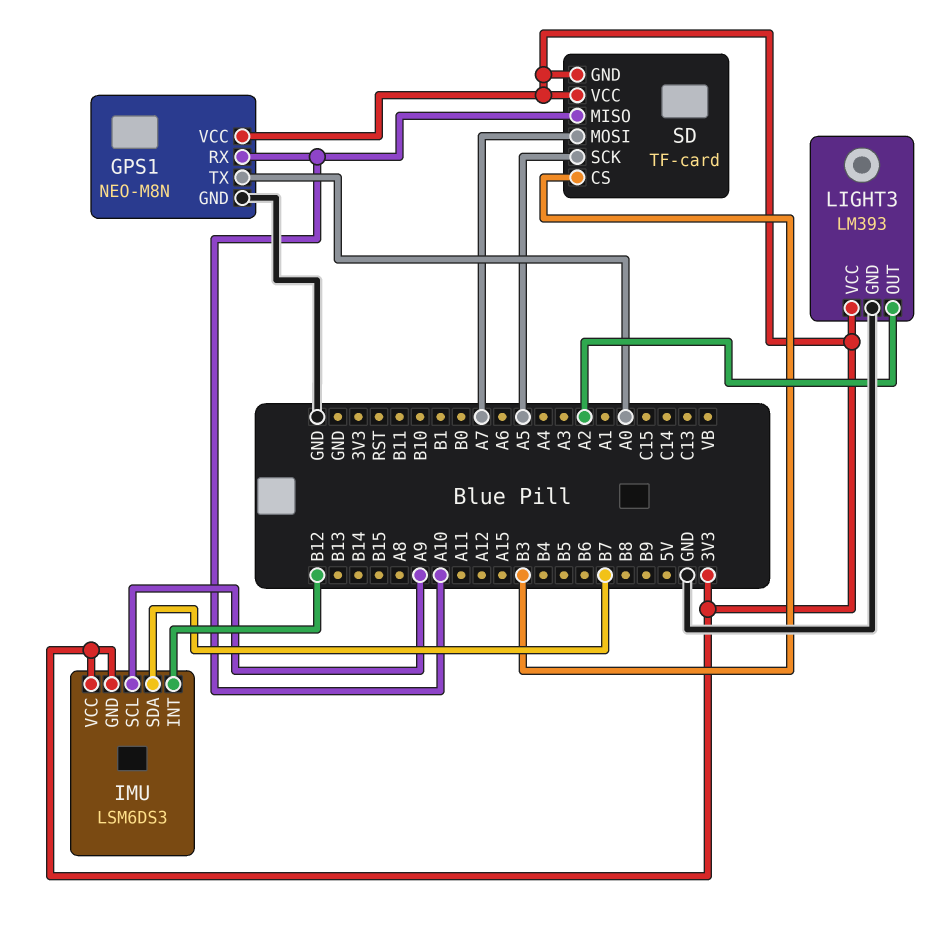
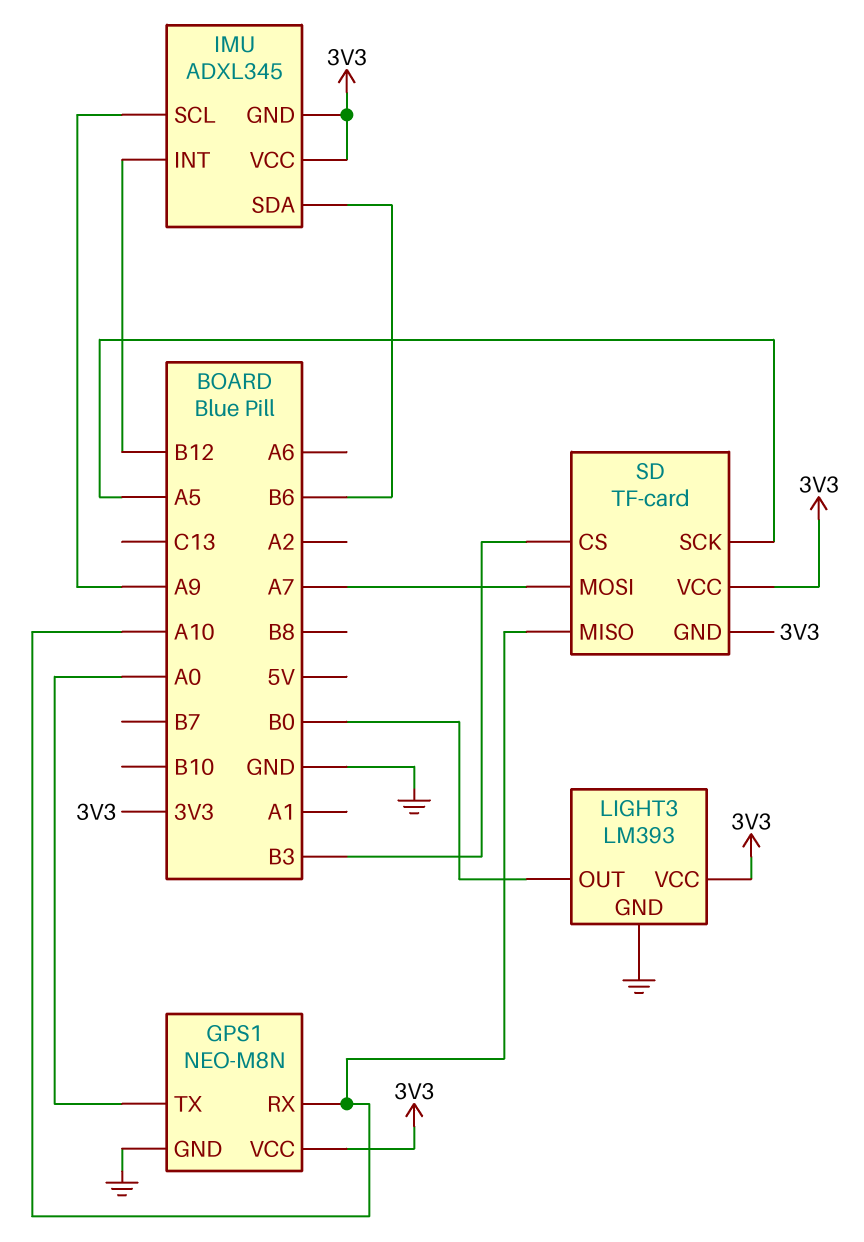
IMU: LSM6DS3 -> ADXL345
IMU pin SDA: B7 -> B6
LIGHT3 pin OUT: A2 -> B0

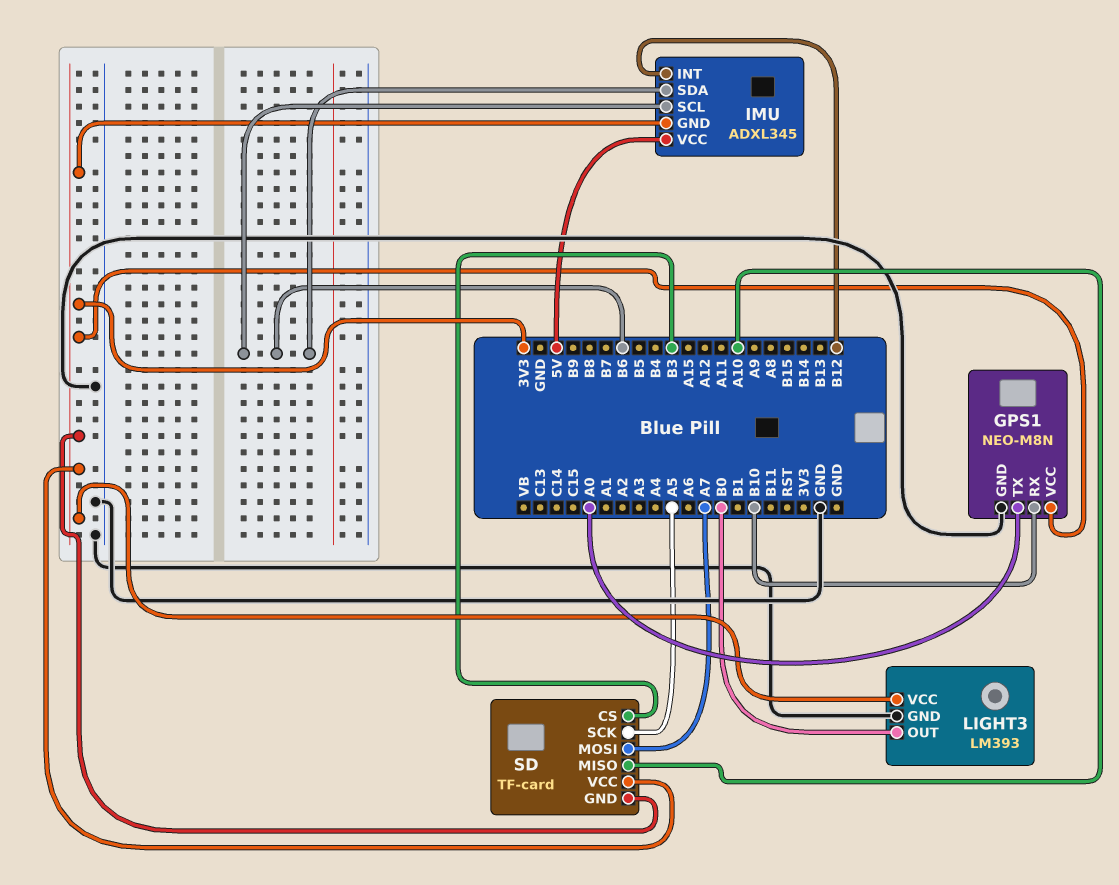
GPS1 pin RX: A10 -> B10
IMU pin SCL: A9 -> B6
IMU pin VCC: 3V3 -> 5V

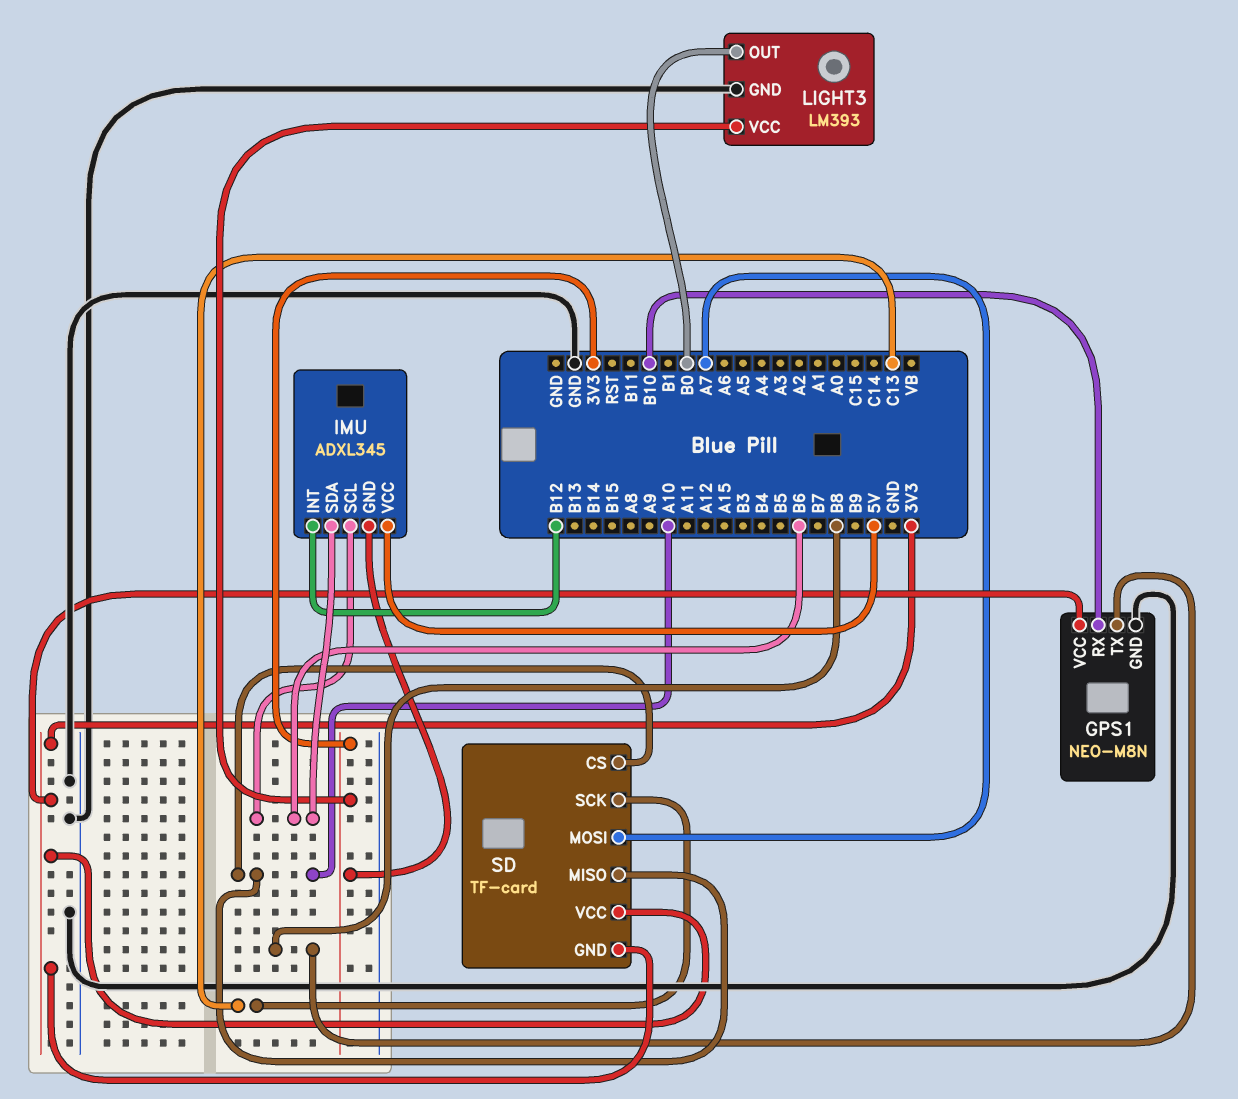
GPS1 pin TX: A0 -> B8
SD pin CS: B3 -> A10
SD pin SCK: A5 -> C13

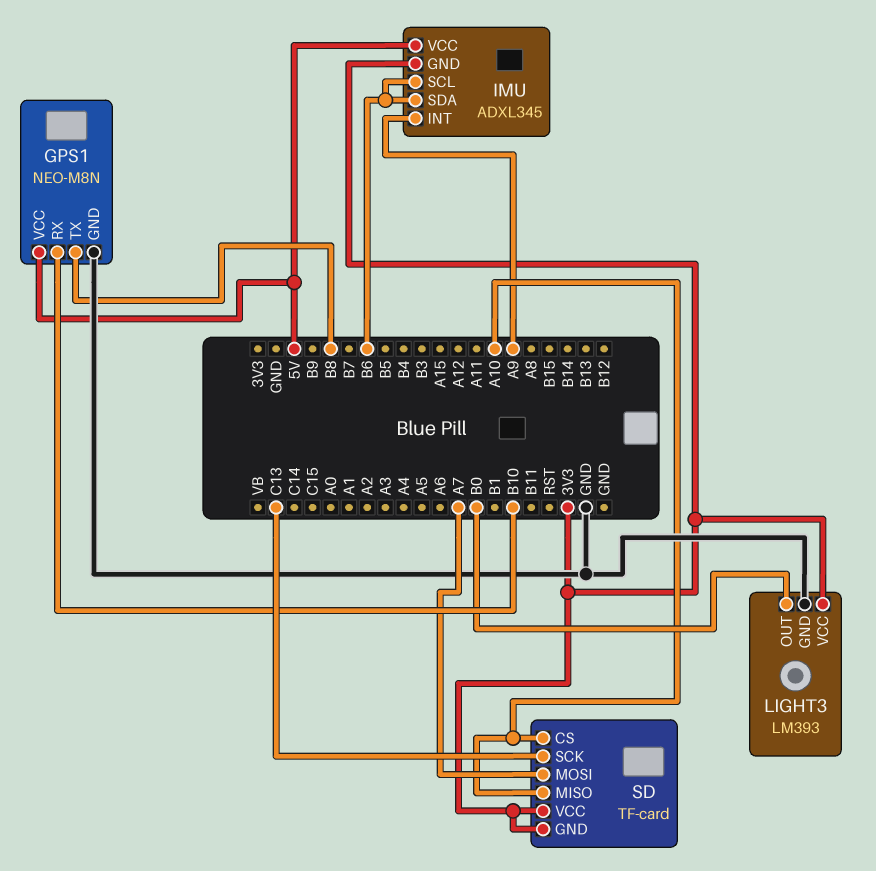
GPS1 pin VCC: 3V3 -> 5V
IMU pin INT: B12 -> A9

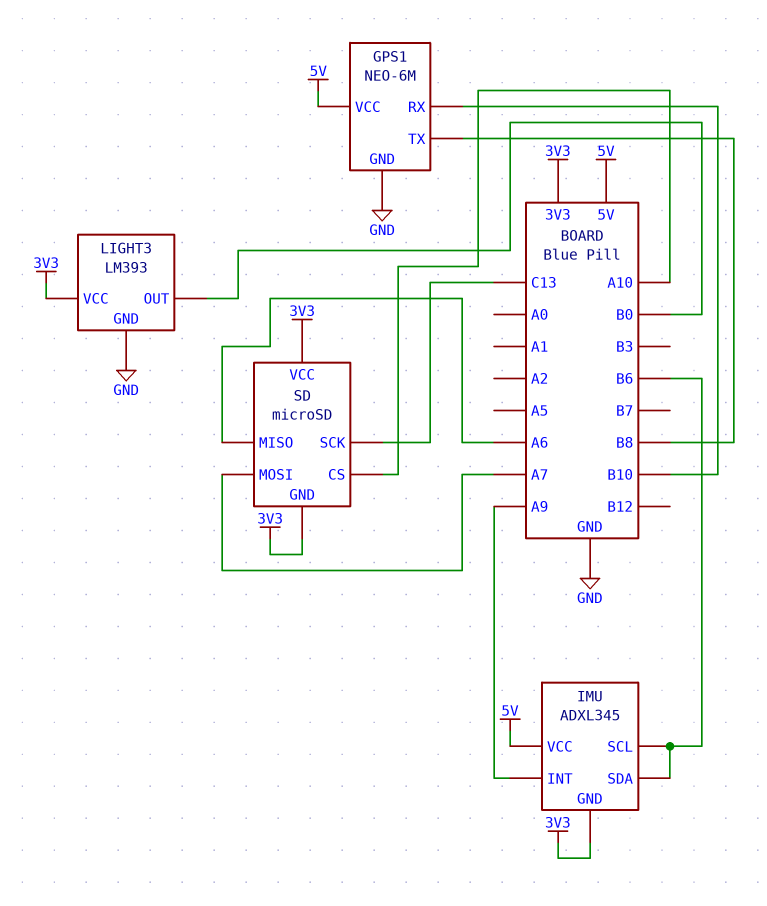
GPS1: NEO-M8N -> NEO-6M
SD: TF-card -> microSD
SD pin MISO: A10 -> A6

